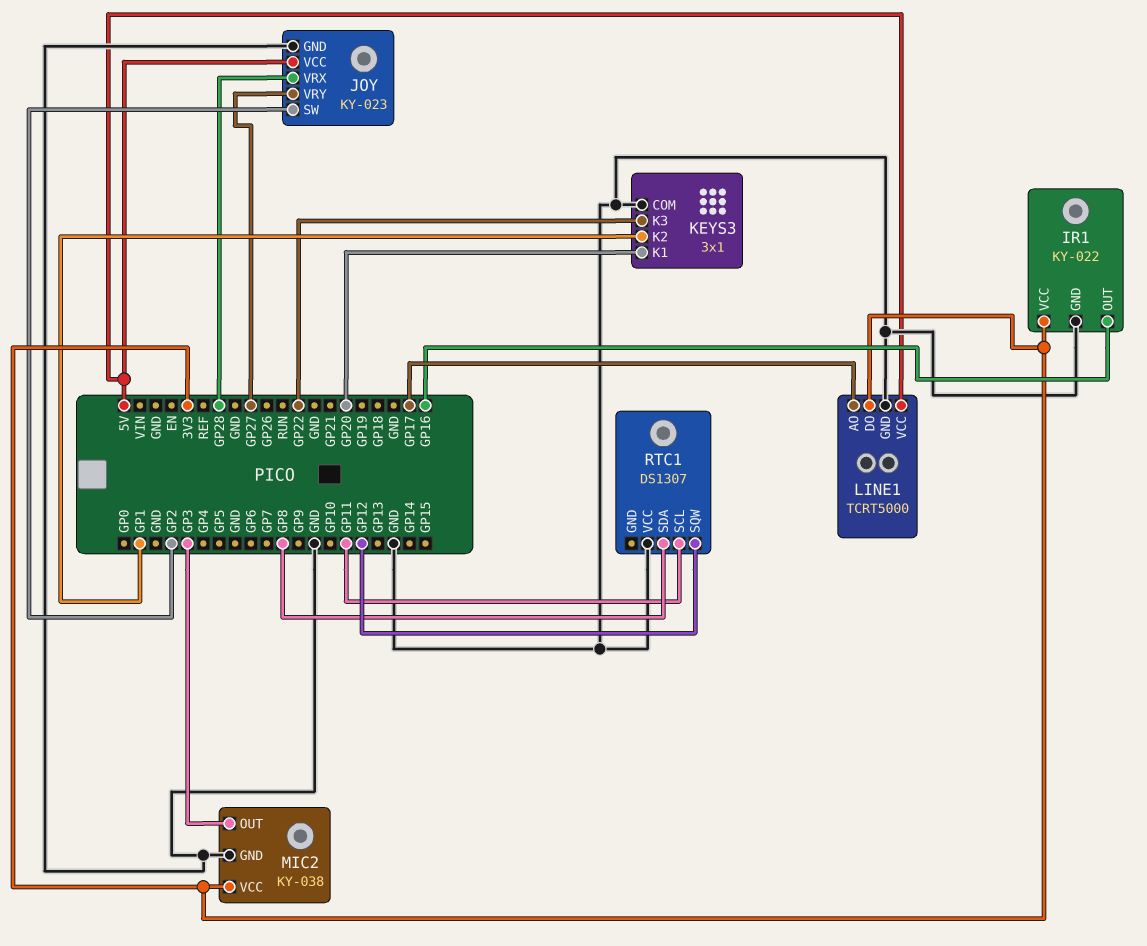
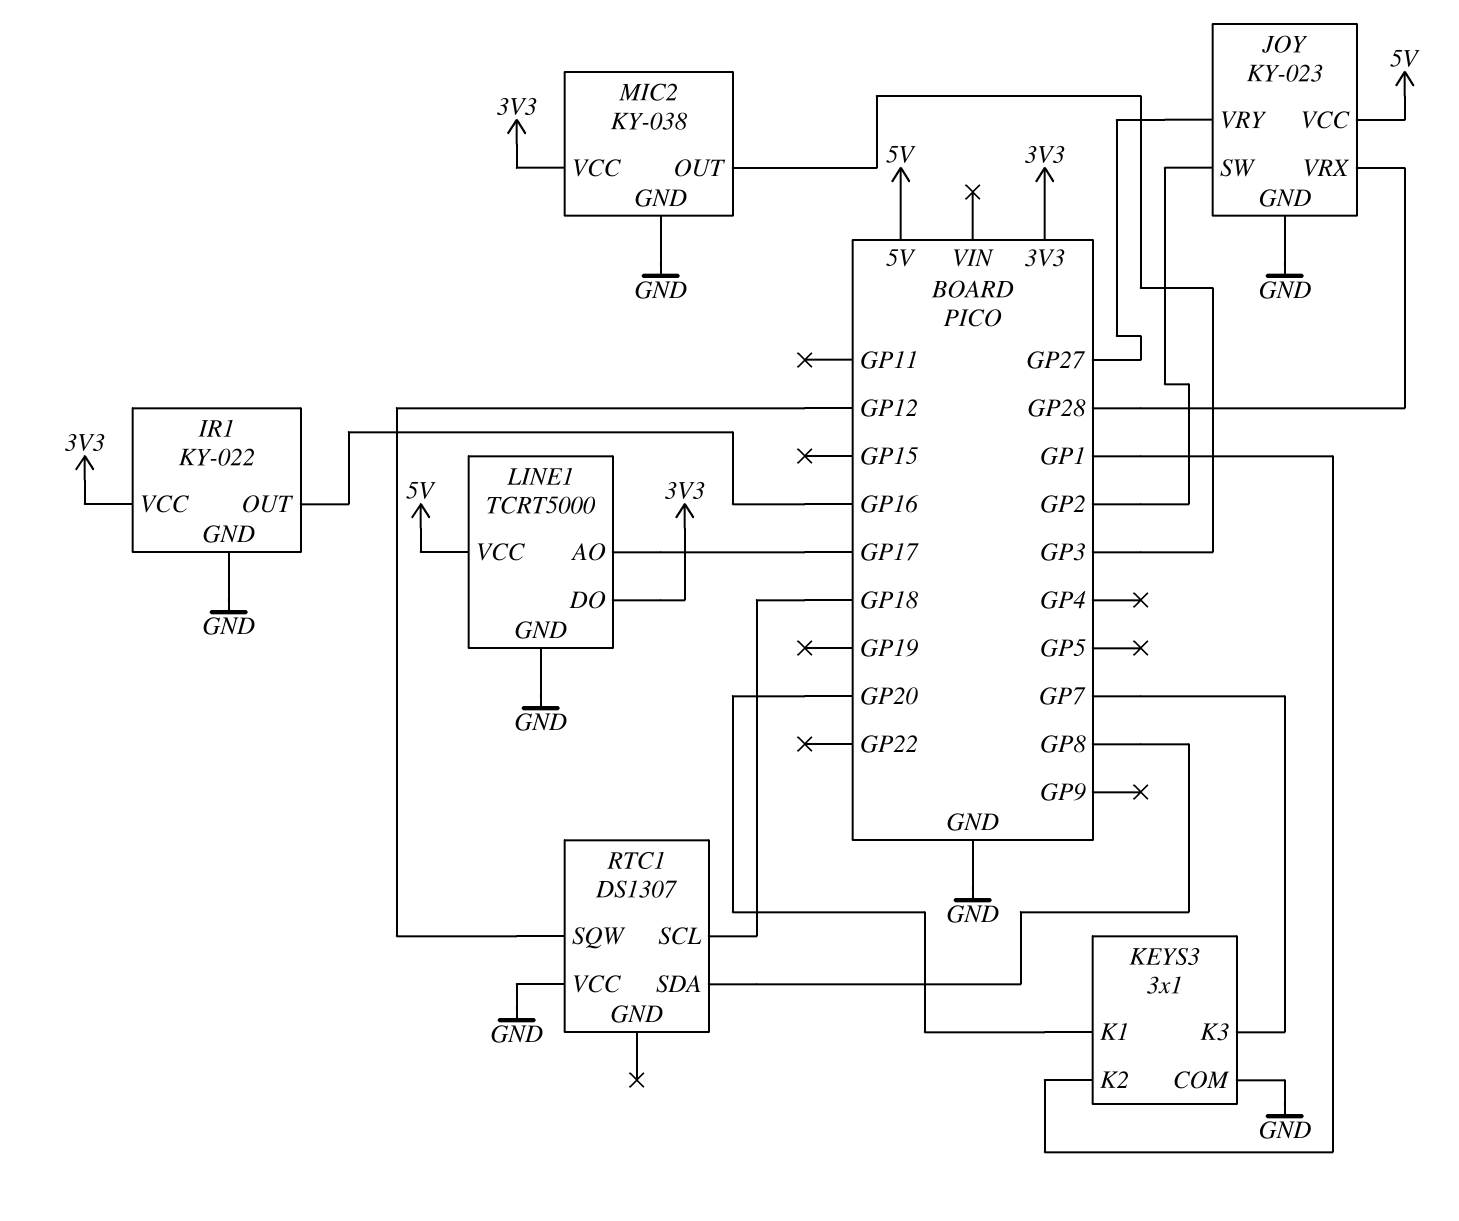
KEYS3 pin K3: GP22 -> GP7
RTC1 pin SCL: GP11 -> GP18

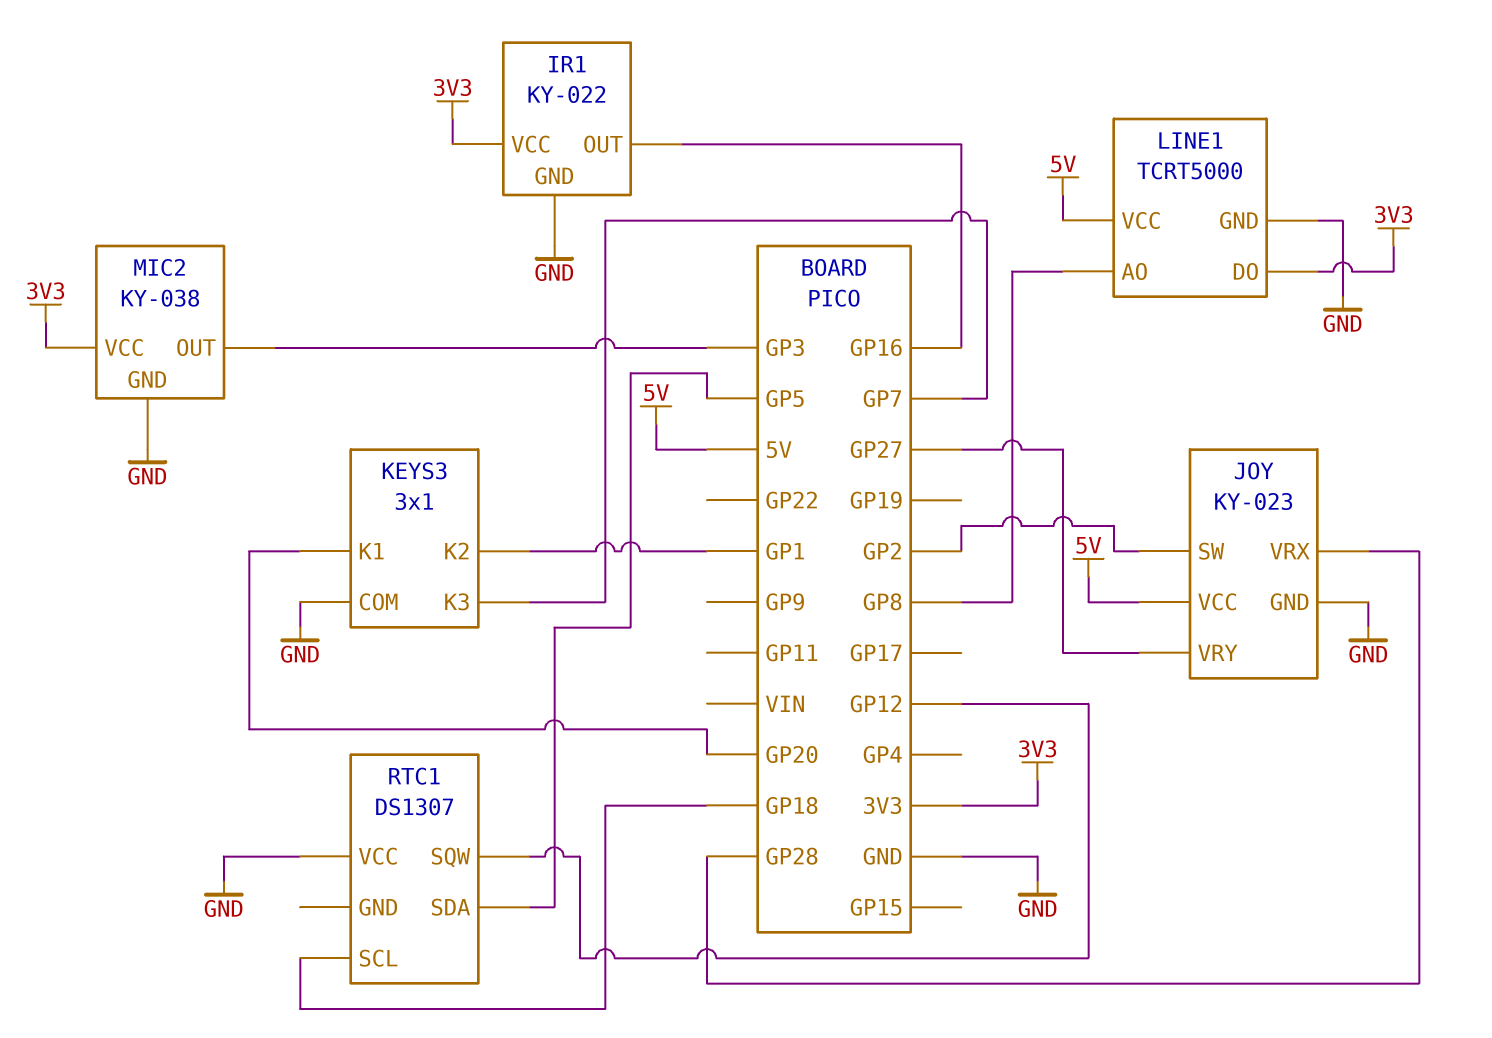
LINE1 pin AO: GP17 -> GP8
RTC1 pin SDA: GP8 -> GP5

